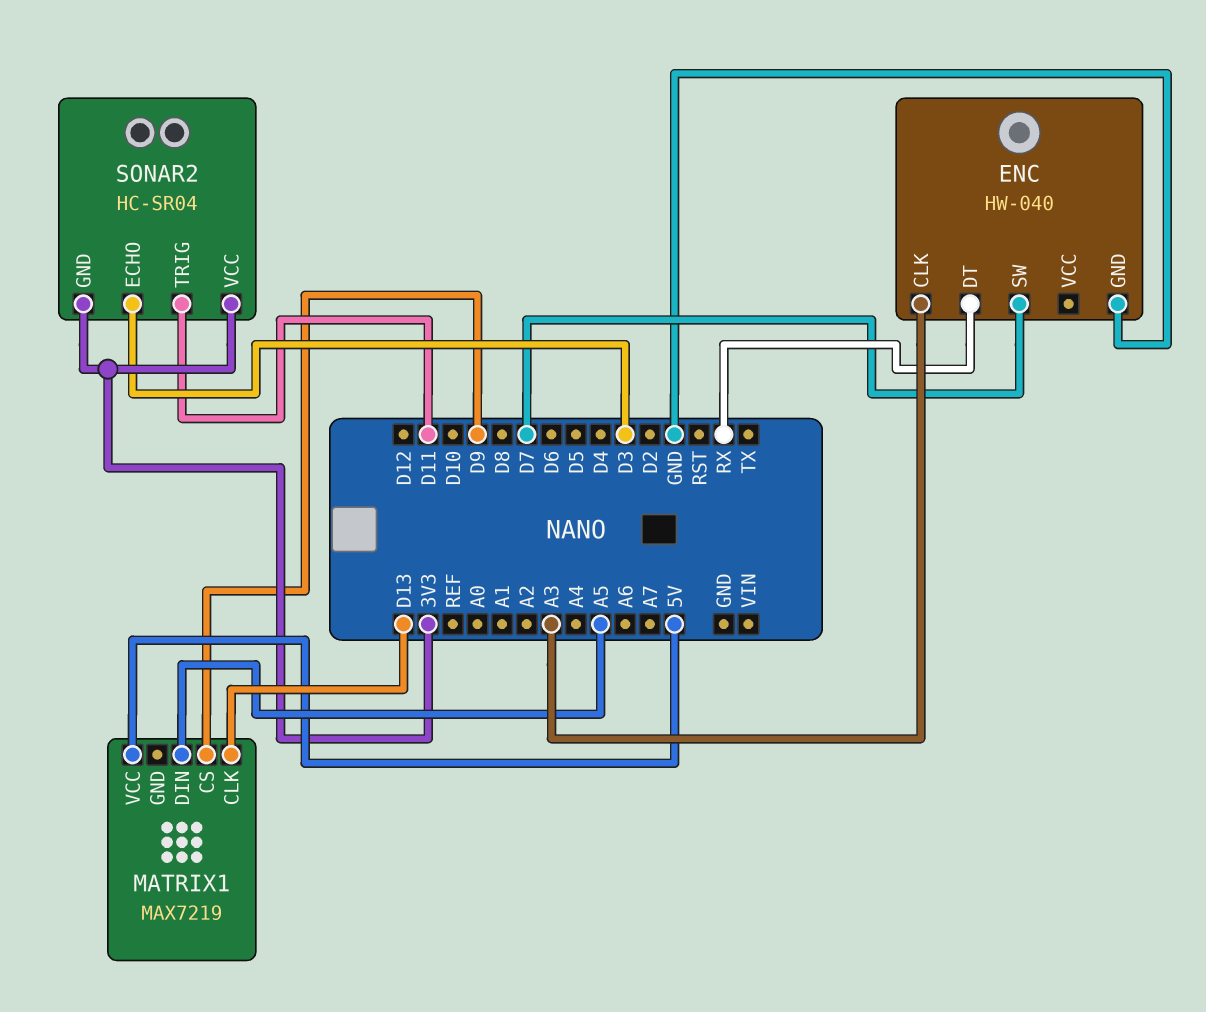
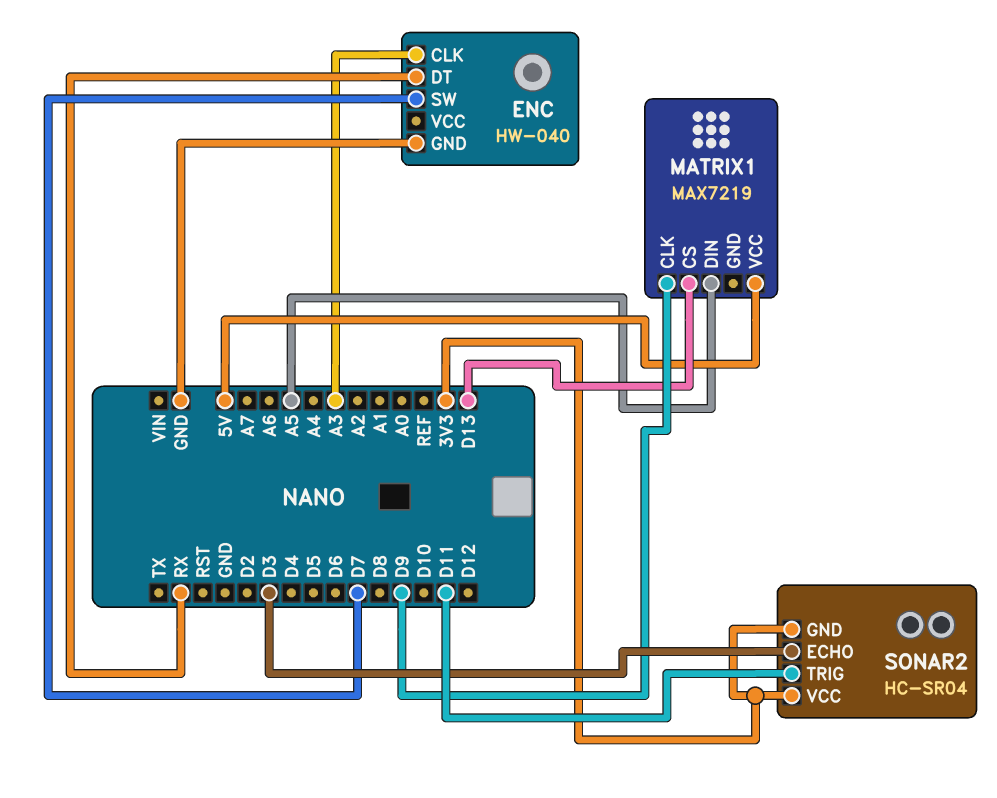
MATRIX1 pin CLK: D13 -> D9
MATRIX1 pin CS: D9 -> D13

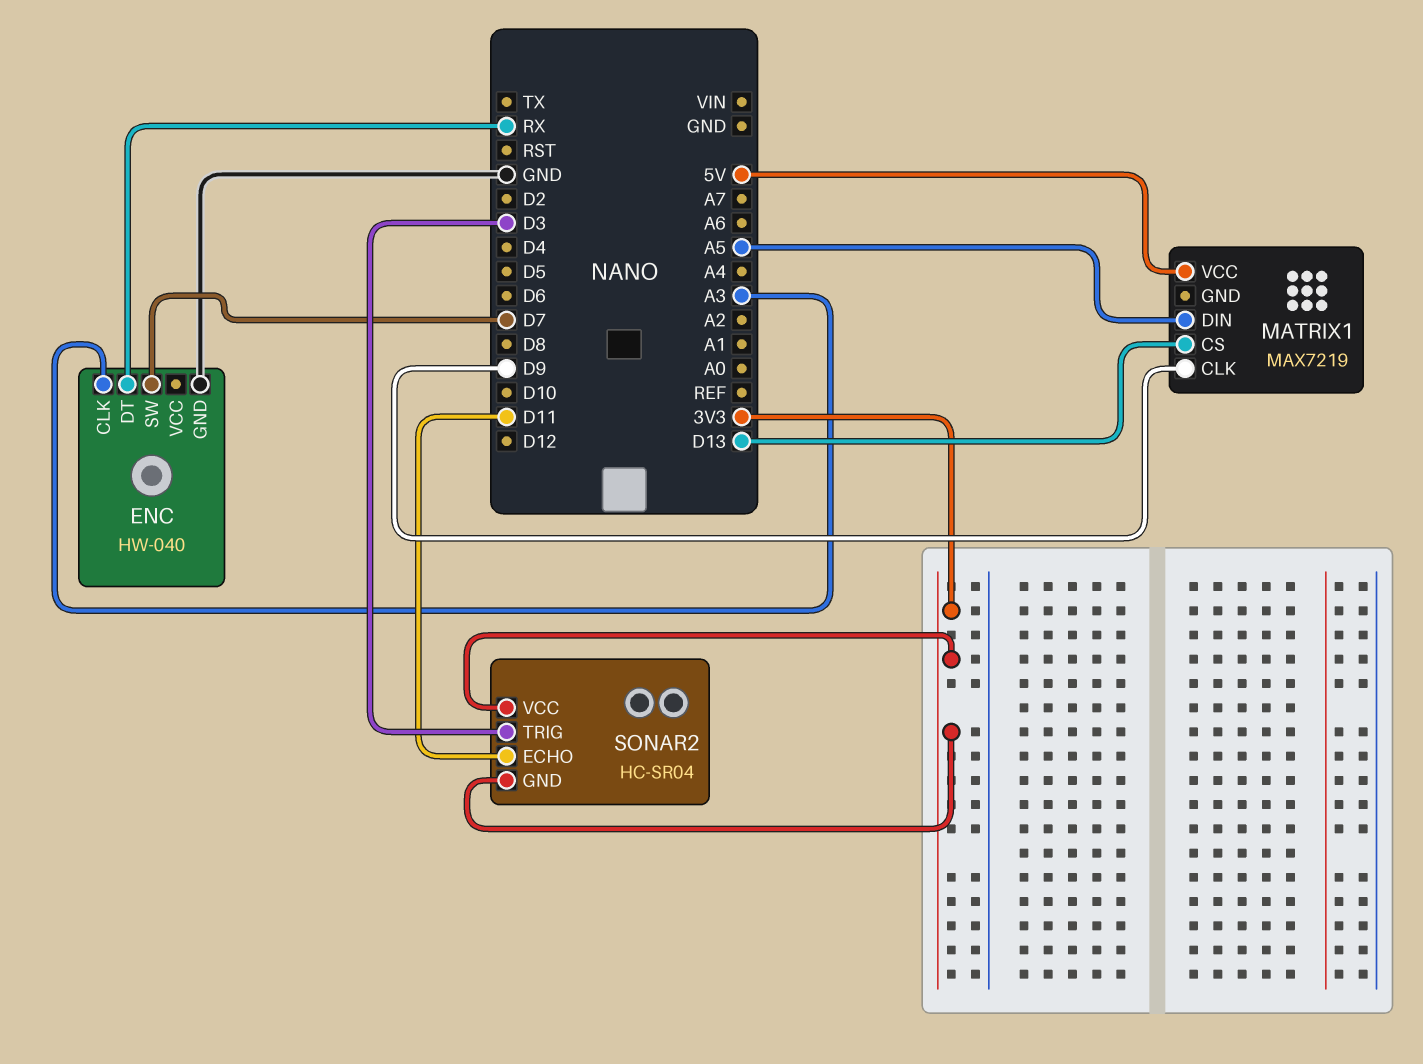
SONAR2 pin ECHO: D3 -> D11
SONAR2 pin TRIG: D11 -> D3

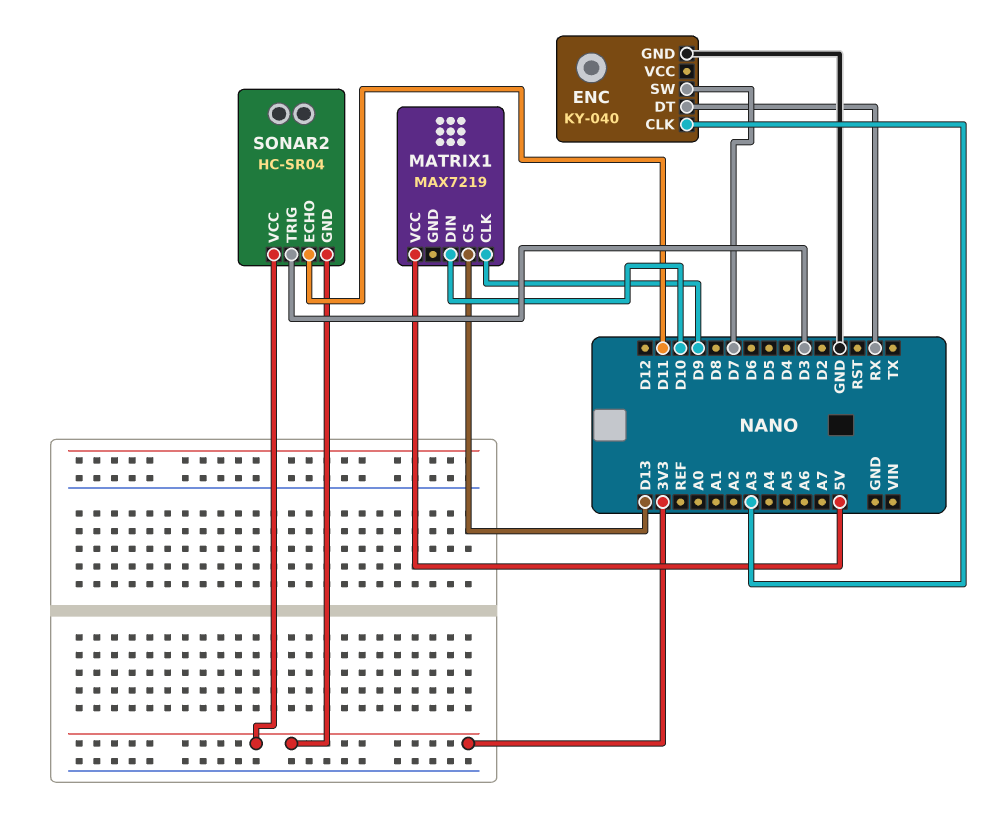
ENC: HW-040 -> KY-040
MATRIX1 pin DIN: A5 -> D10

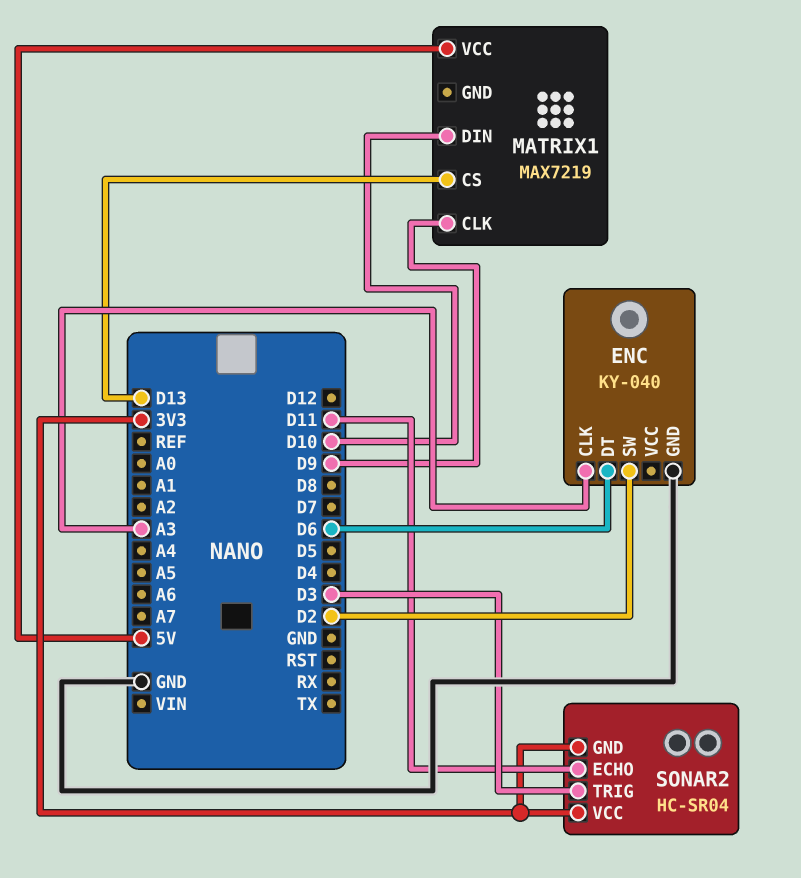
ENC pin DT: RX -> D6
ENC pin SW: D7 -> D2

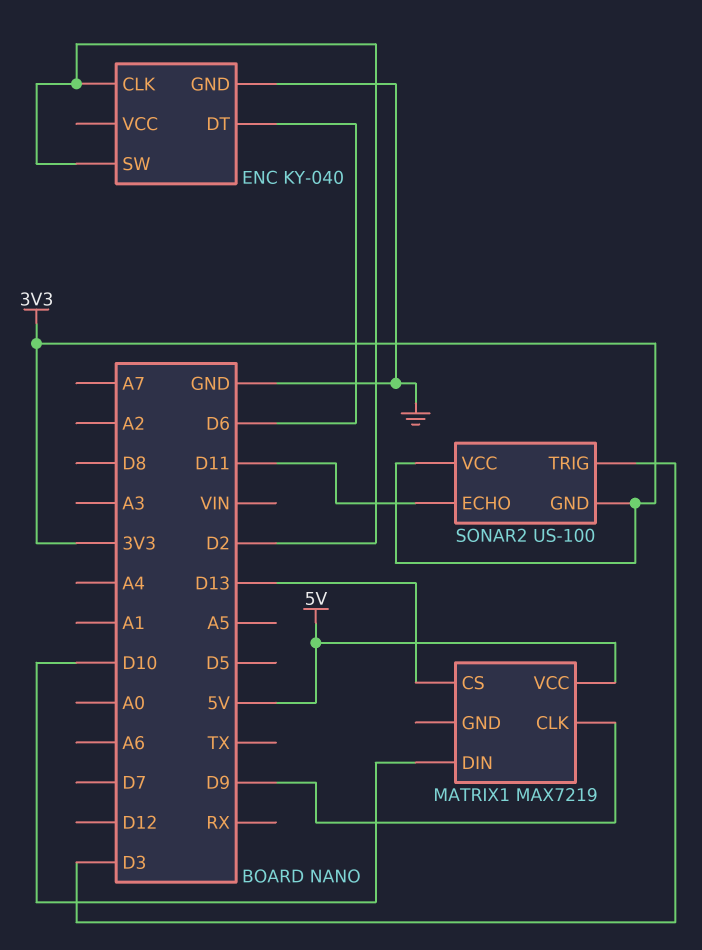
ENC pin CLK: A3 -> D2
SONAR2: HC-SR04 -> US-100

